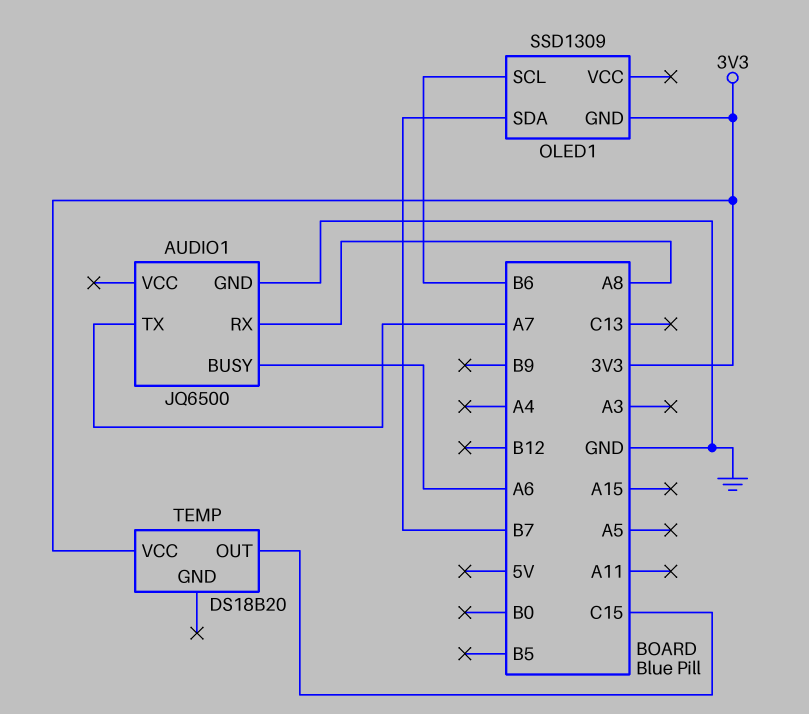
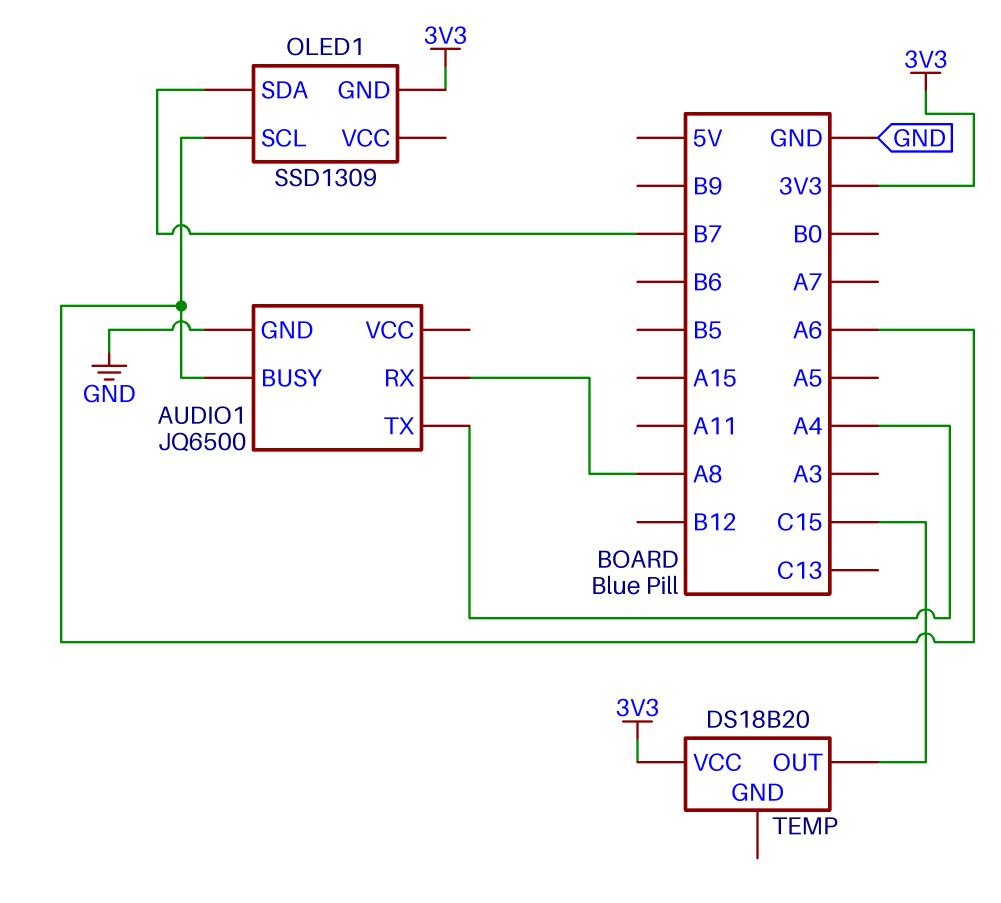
AUDIO1 pin TX: A7 -> A4
OLED1 pin SCL: B6 -> A6

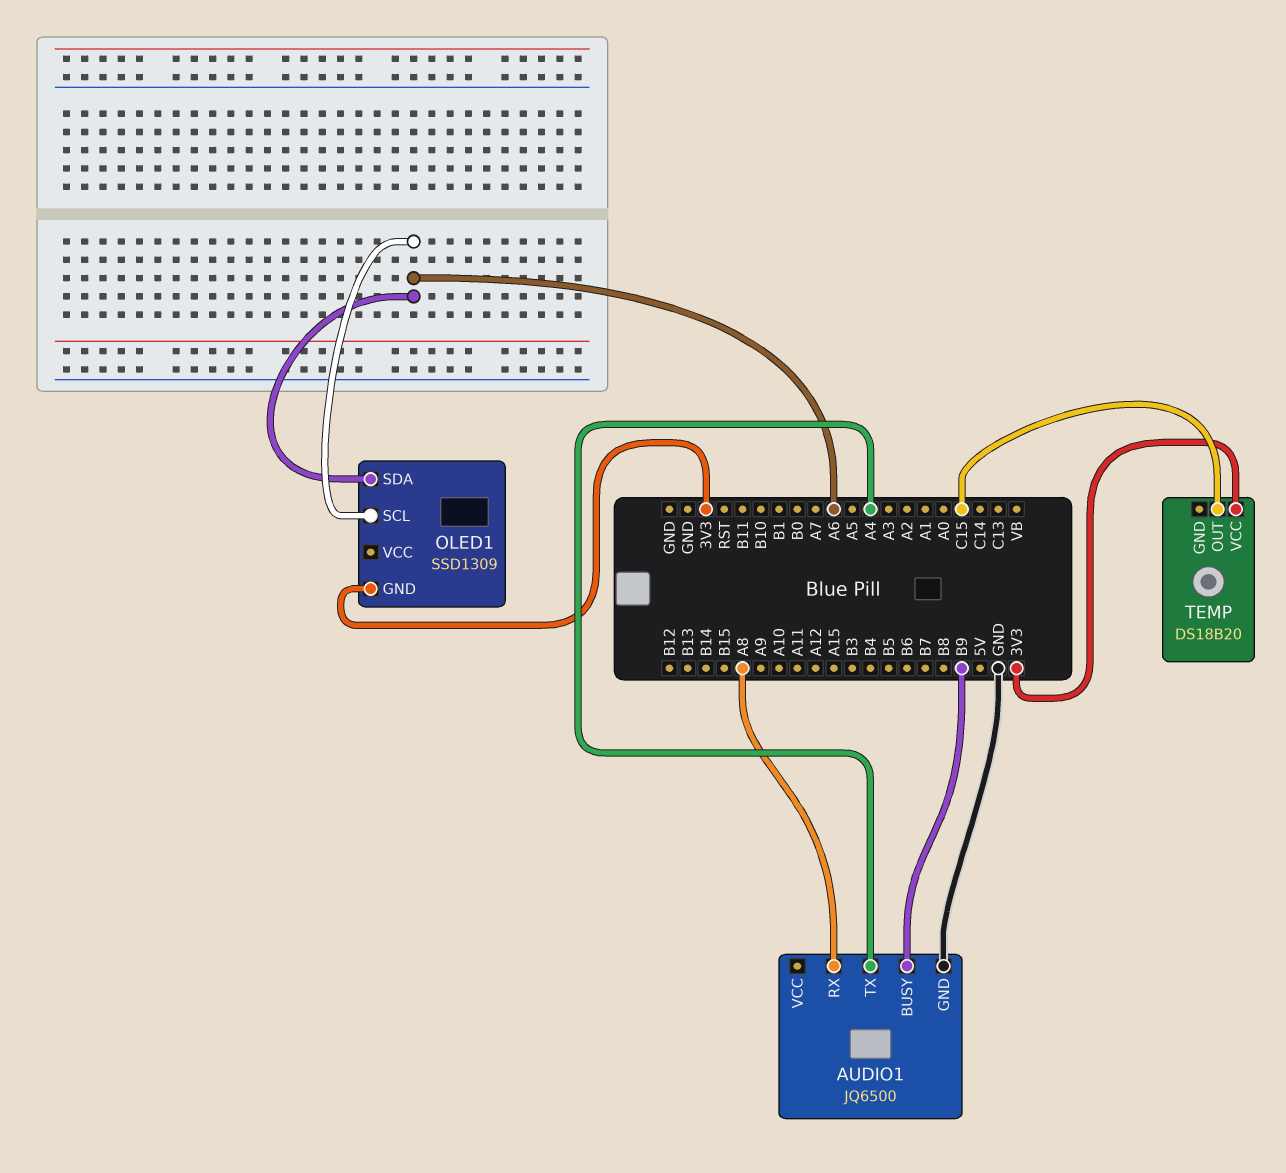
AUDIO1 pin BUSY: A6 -> B9
OLED1 pin SDA: B7 -> A6

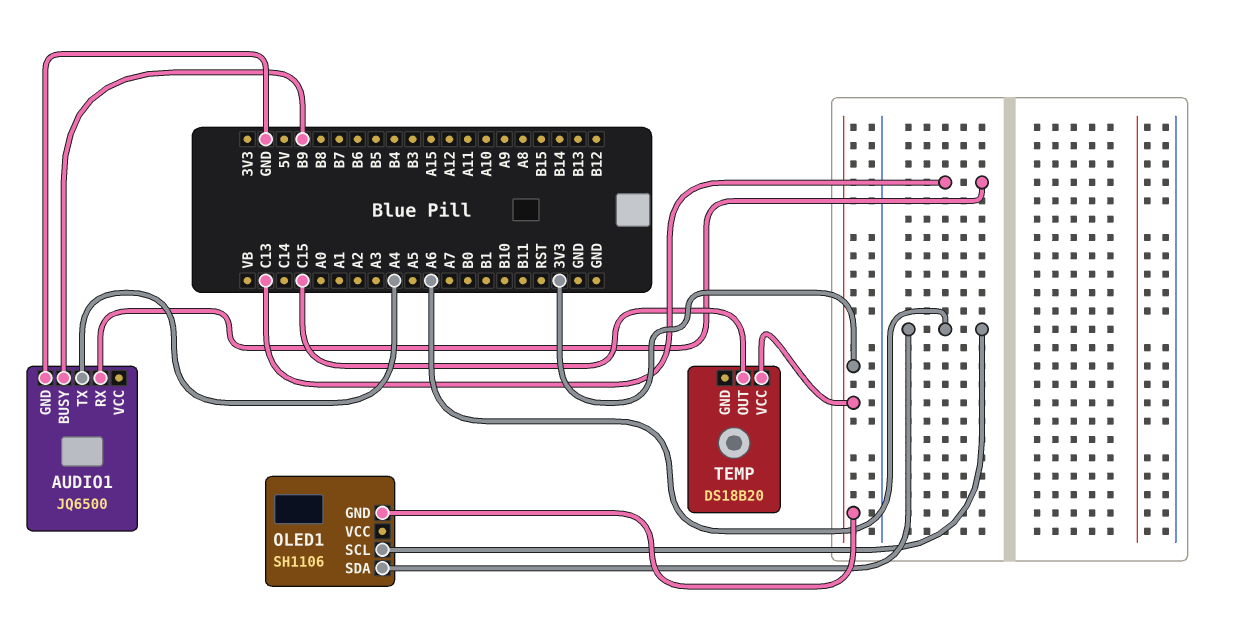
AUDIO1 pin RX: A8 -> C13
OLED1: SSD1309 -> SH1106

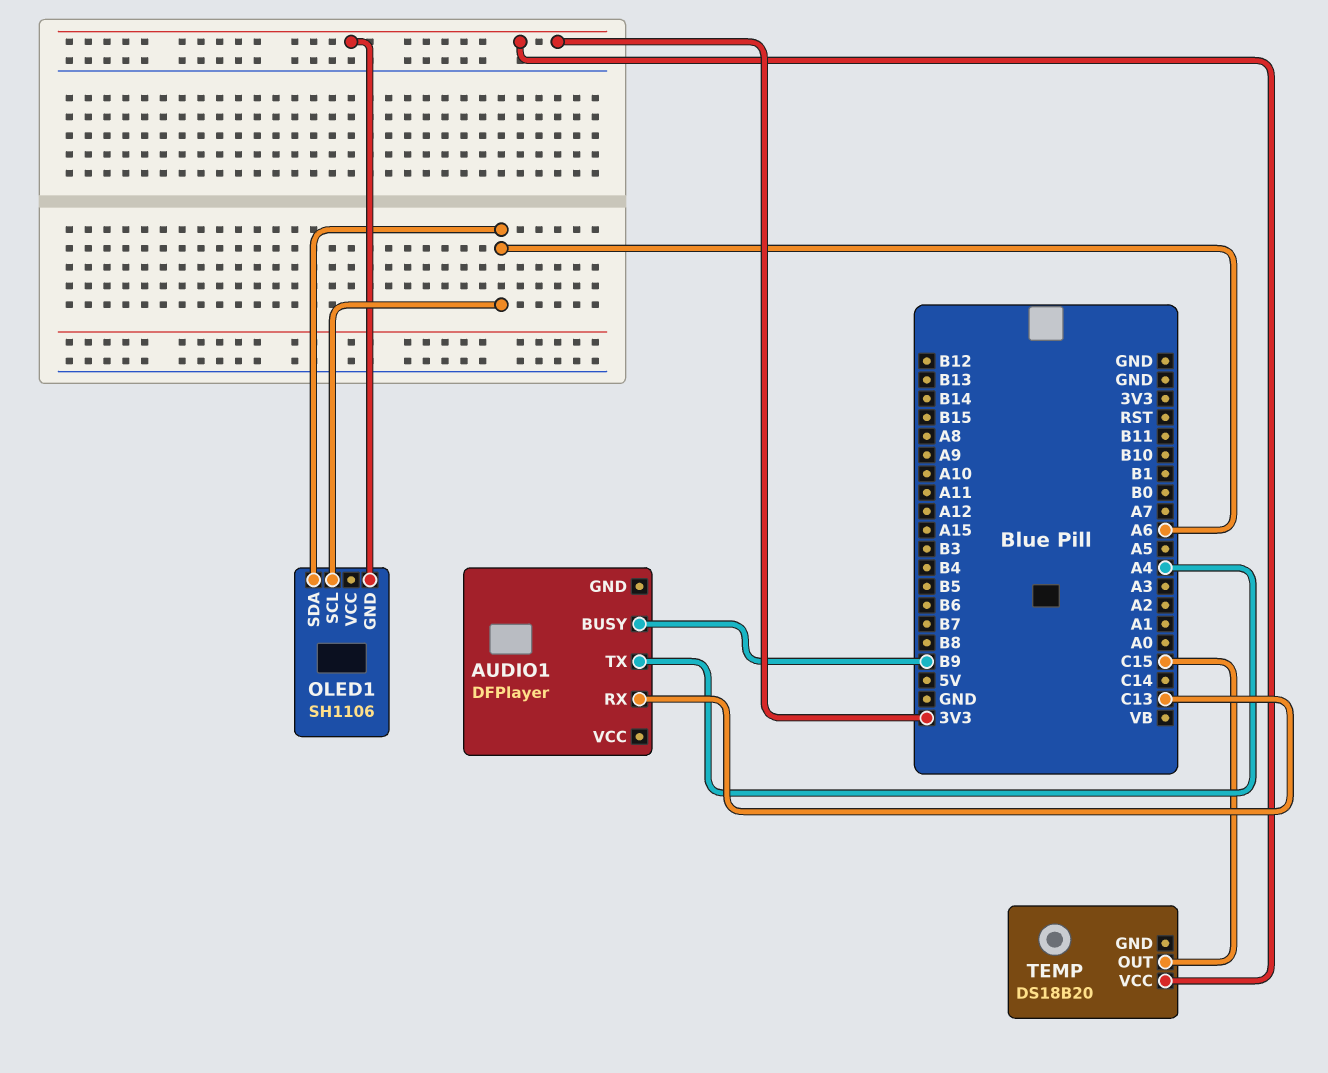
AUDIO1: JQ6500 -> DFPlayer
AUDIO1 pin GND: GND -> none

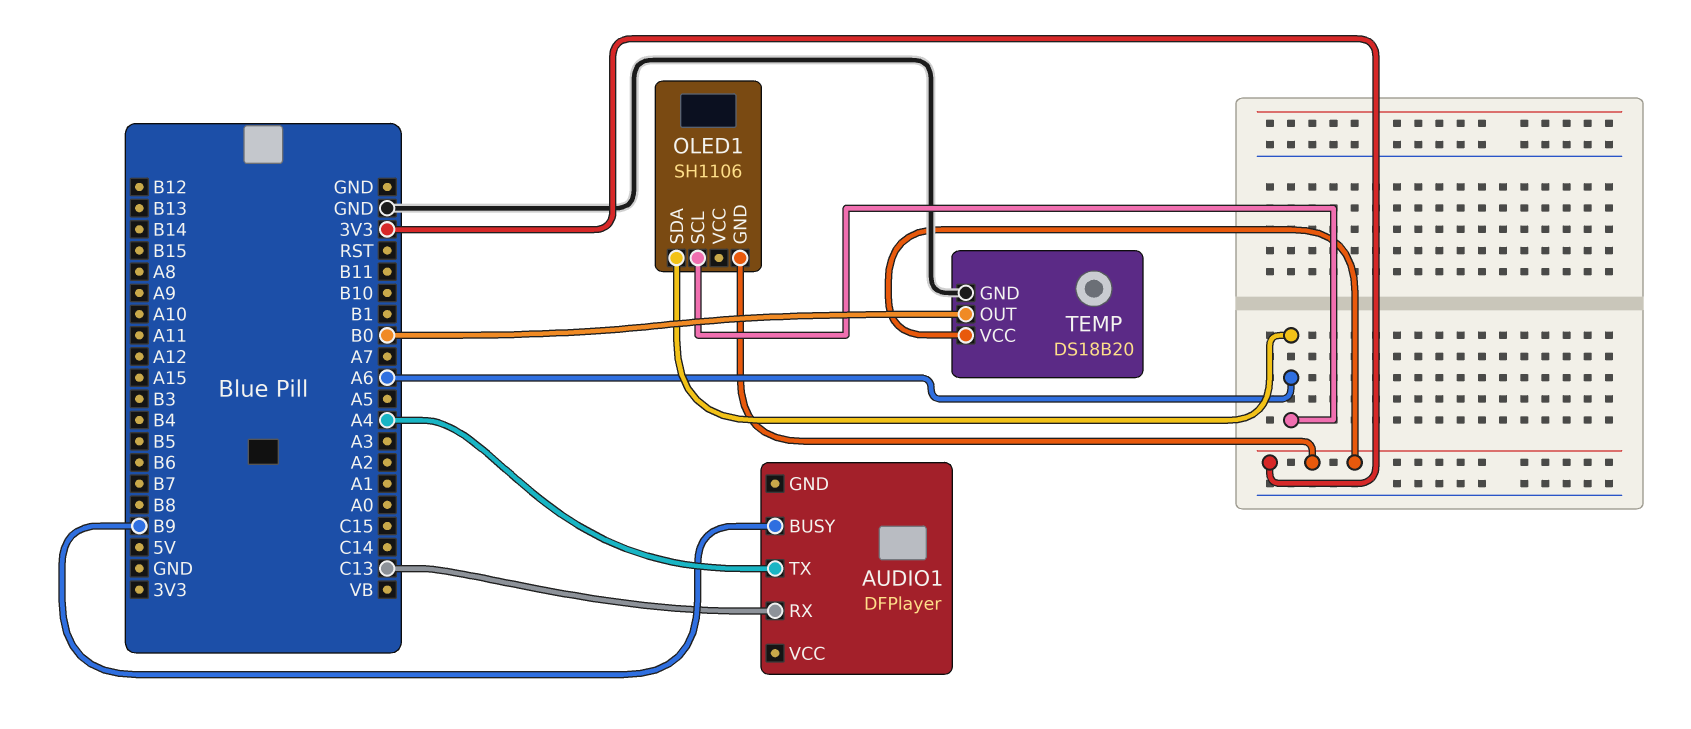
TEMP pin GND: none -> GND
TEMP pin OUT: C15 -> B0

